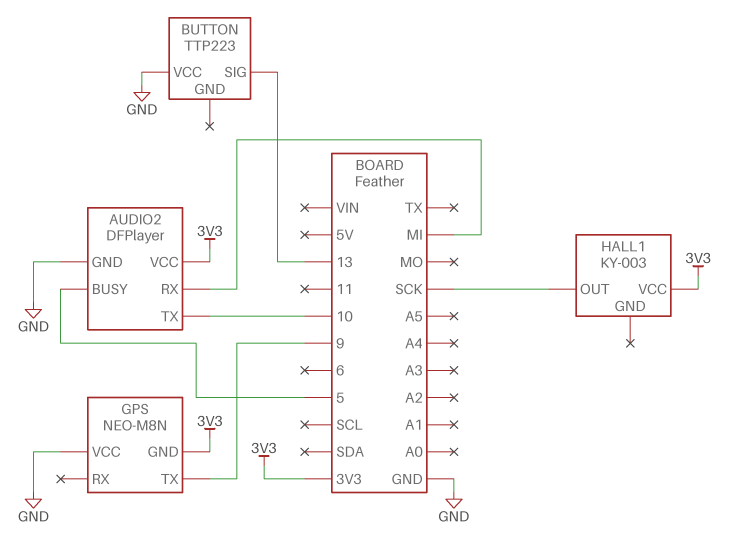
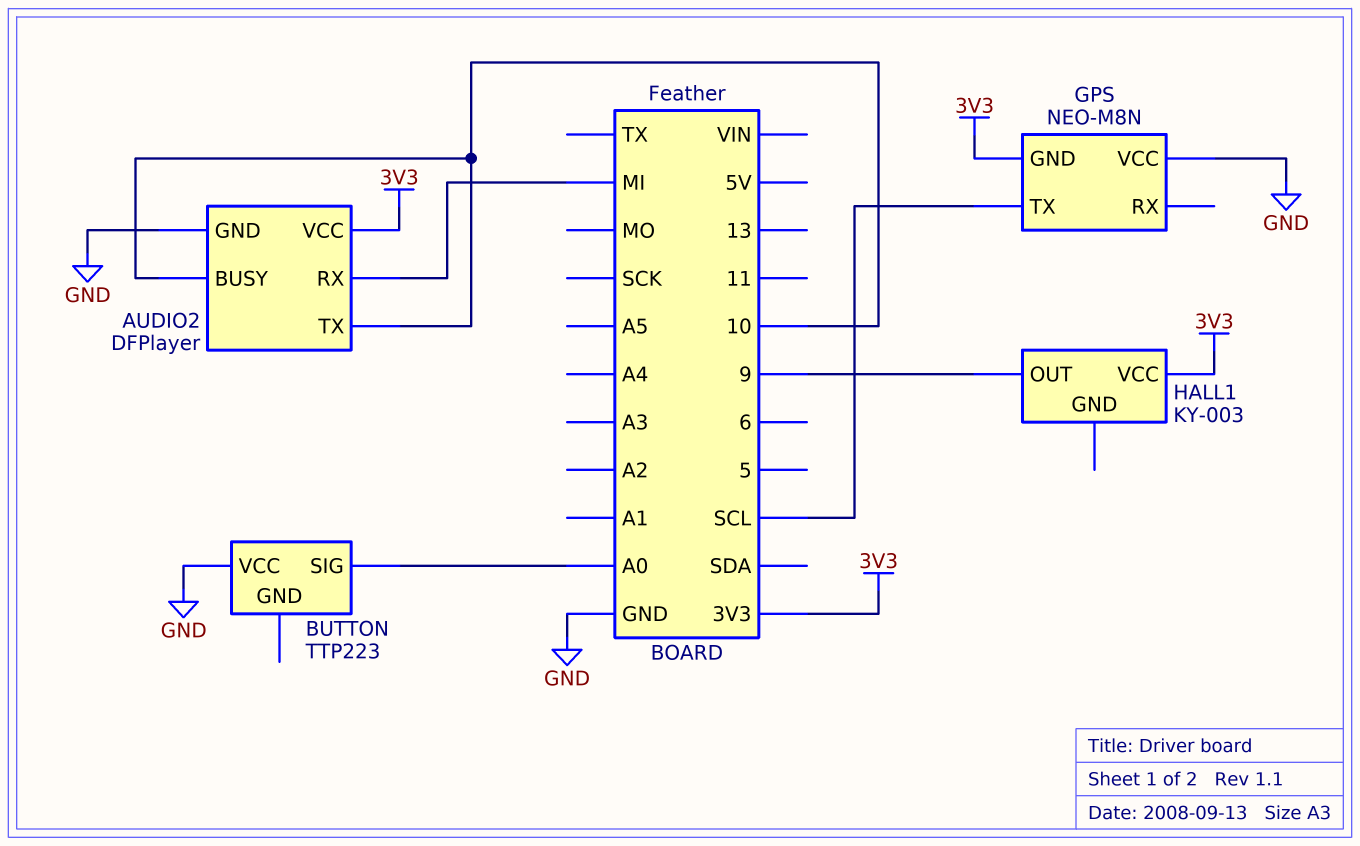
AUDIO2 pin BUSY: 5 -> 10
BUTTON pin SIG: 13 -> A0
GPS pin TX: 9 -> SCL
HALL1 pin OUT: SCK -> 9

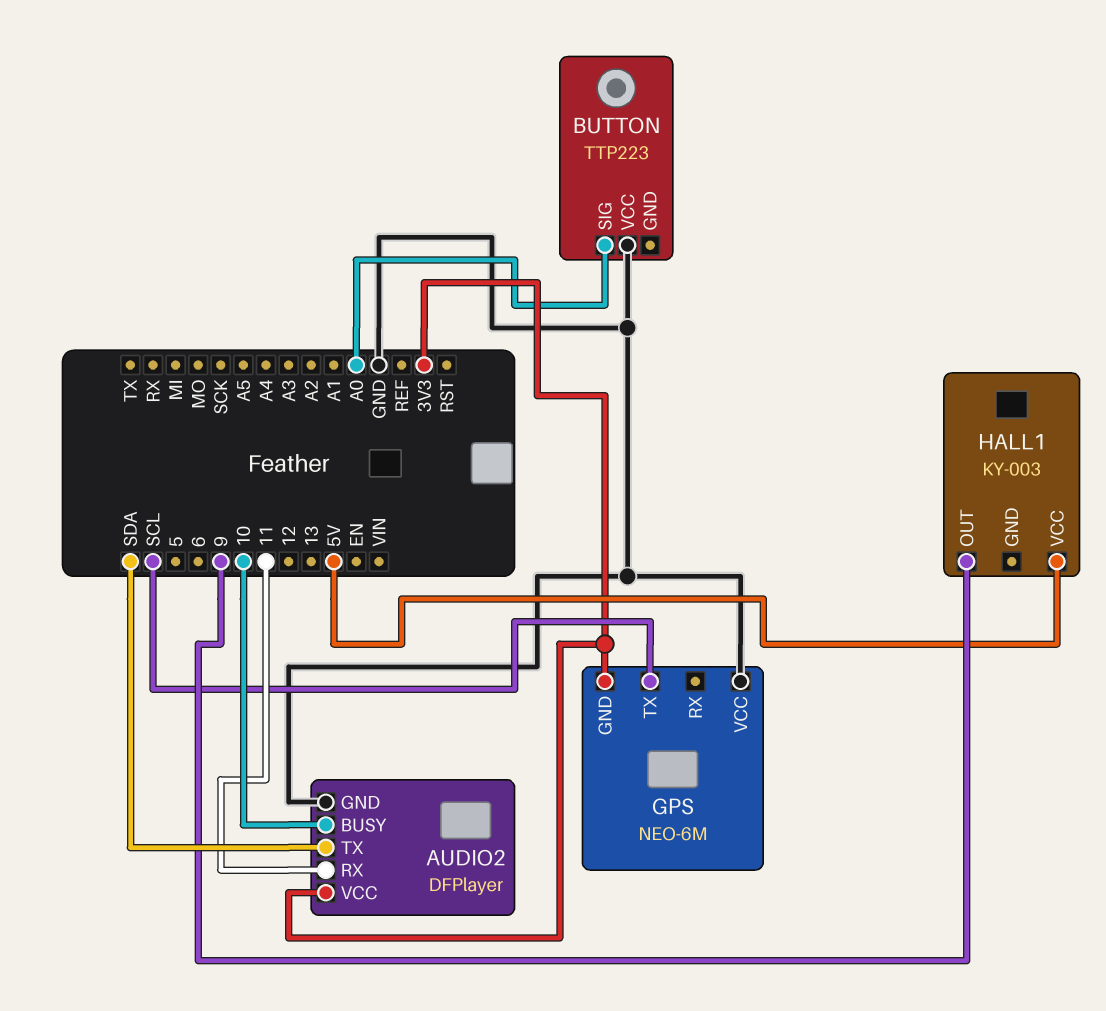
AUDIO2 pin RX: MI -> 11
AUDIO2 pin TX: 10 -> SDA
GPS: NEO-M8N -> NEO-6M
HALL1 pin VCC: 3V3 -> 5V

